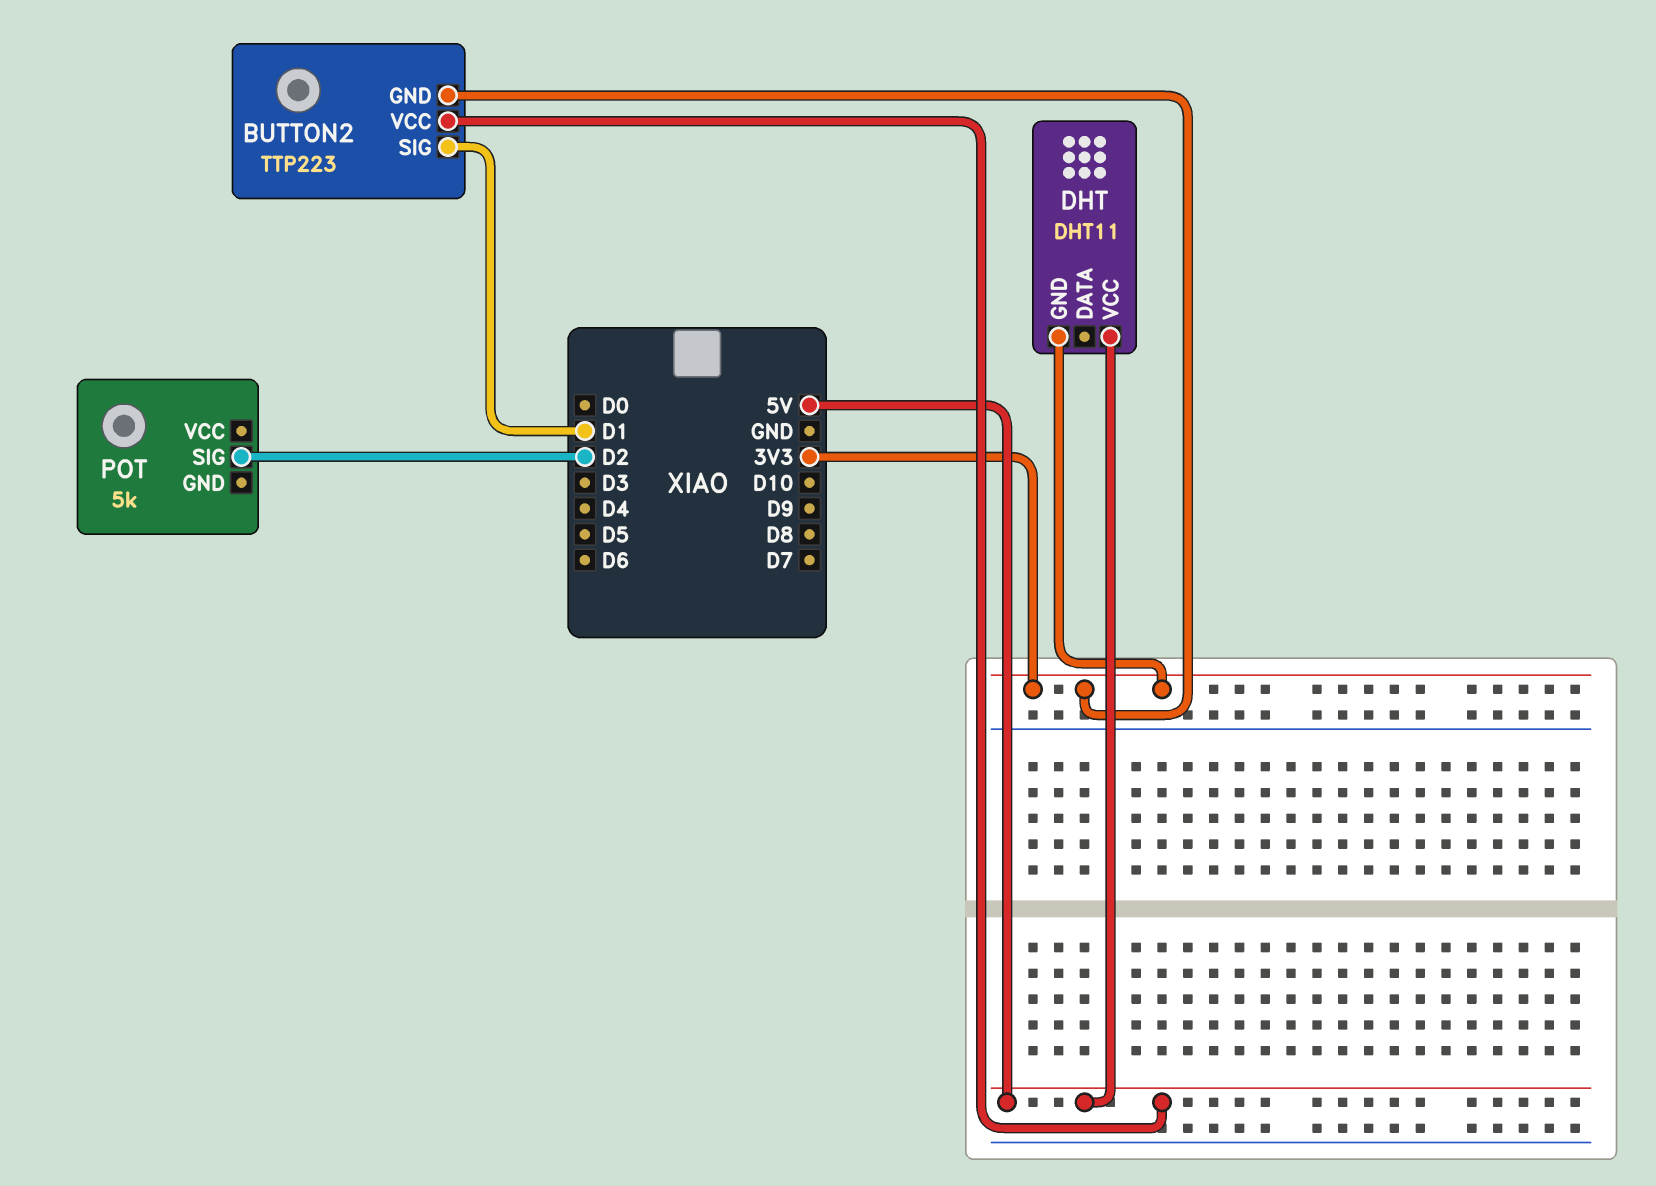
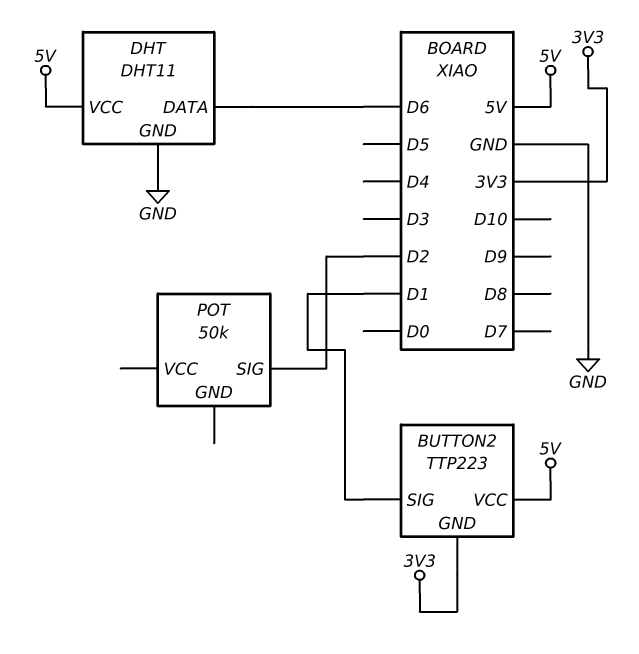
DHT pin DATA: none -> D6
DHT pin GND: 3V3 -> GND
POT: 5k -> 50k

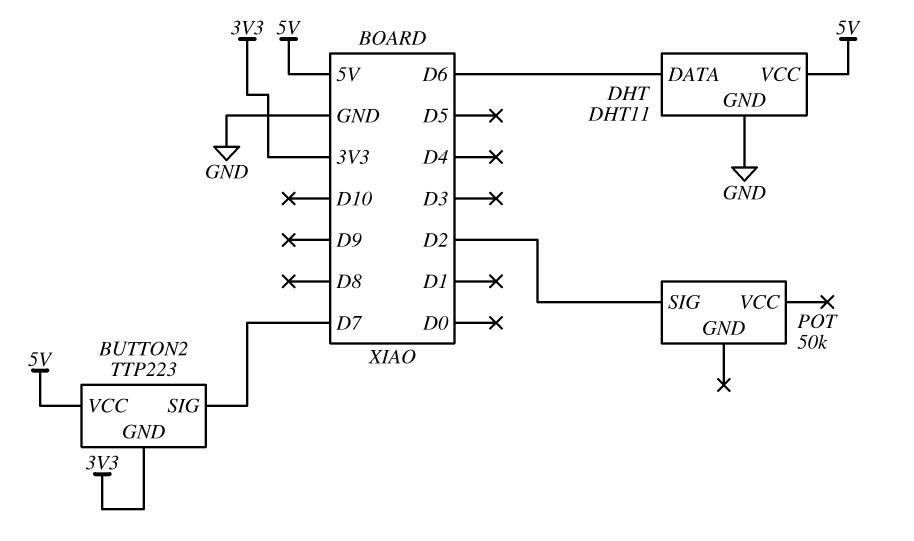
BUTTON2 pin SIG: D1 -> D7

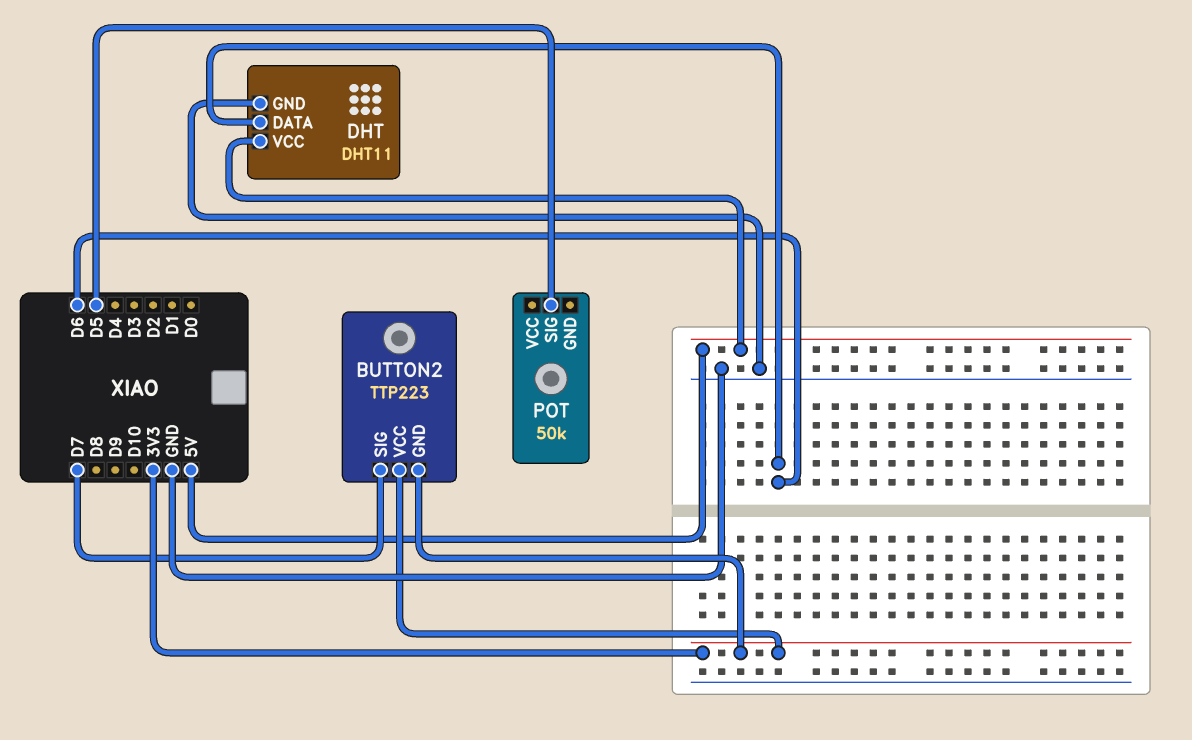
BUTTON2 pin VCC: 5V -> 3V3
POT pin SIG: D2 -> D5

